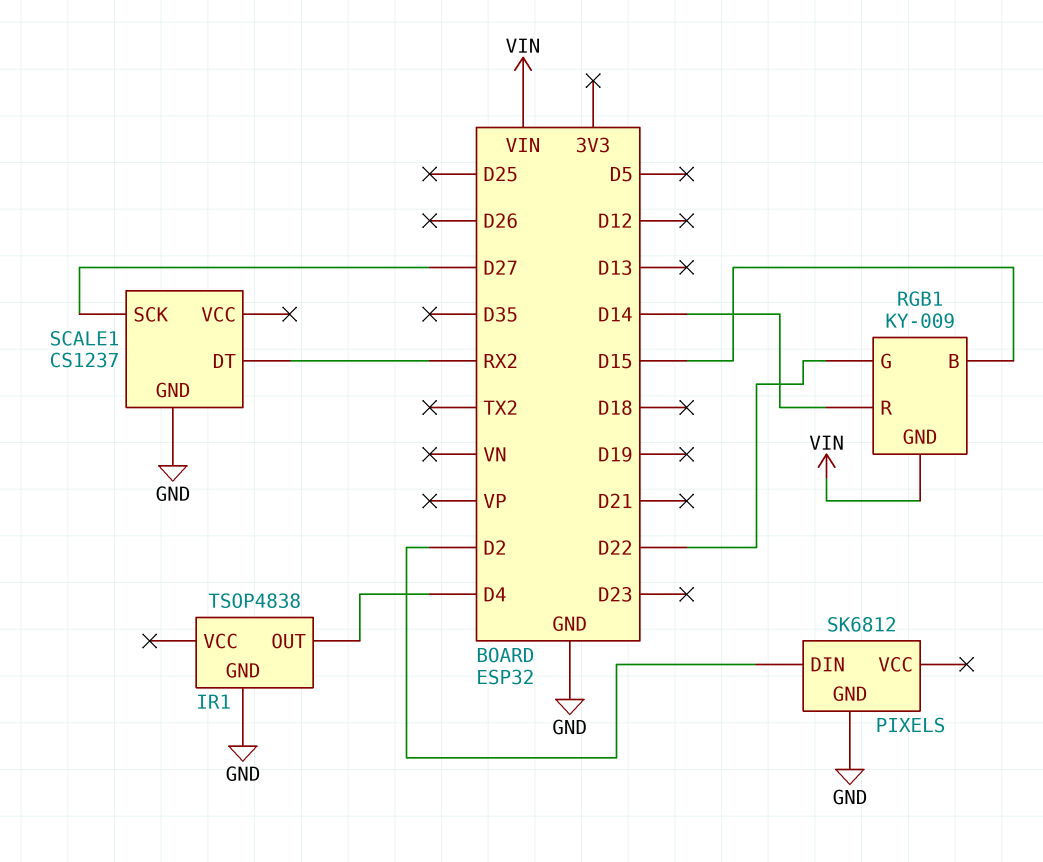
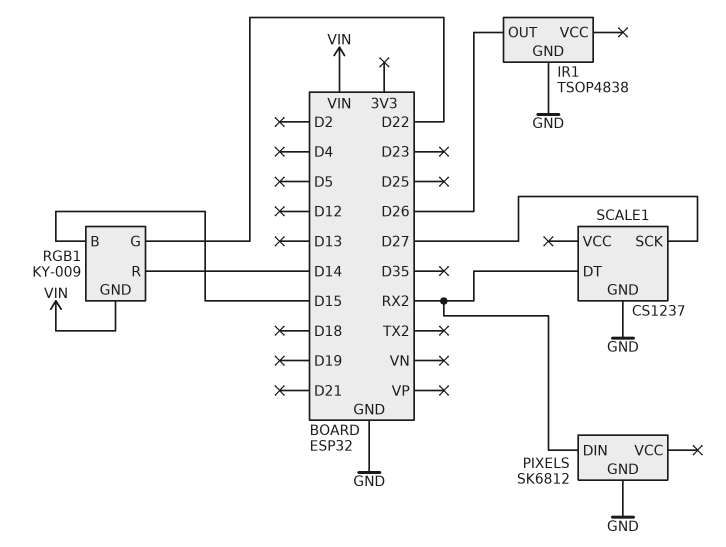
IR1 pin OUT: D4 -> D26
PIXELS pin DIN: D2 -> RX2

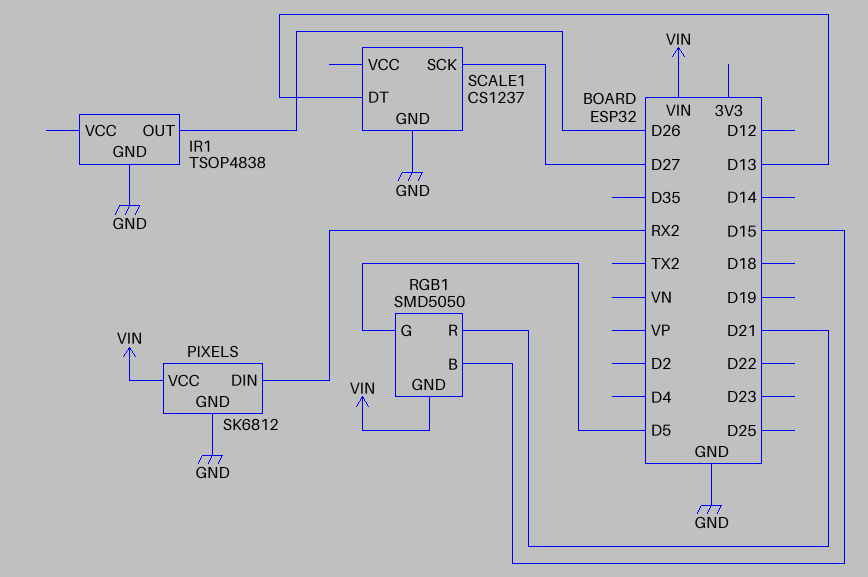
PIXELS pin VCC: none -> VIN
RGB1: KY-009 -> SMD5050
RGB1 pin G: D22 -> D5
RGB1 pin R: D14 -> D21
SCALE1 pin DT: RX2 -> D13

